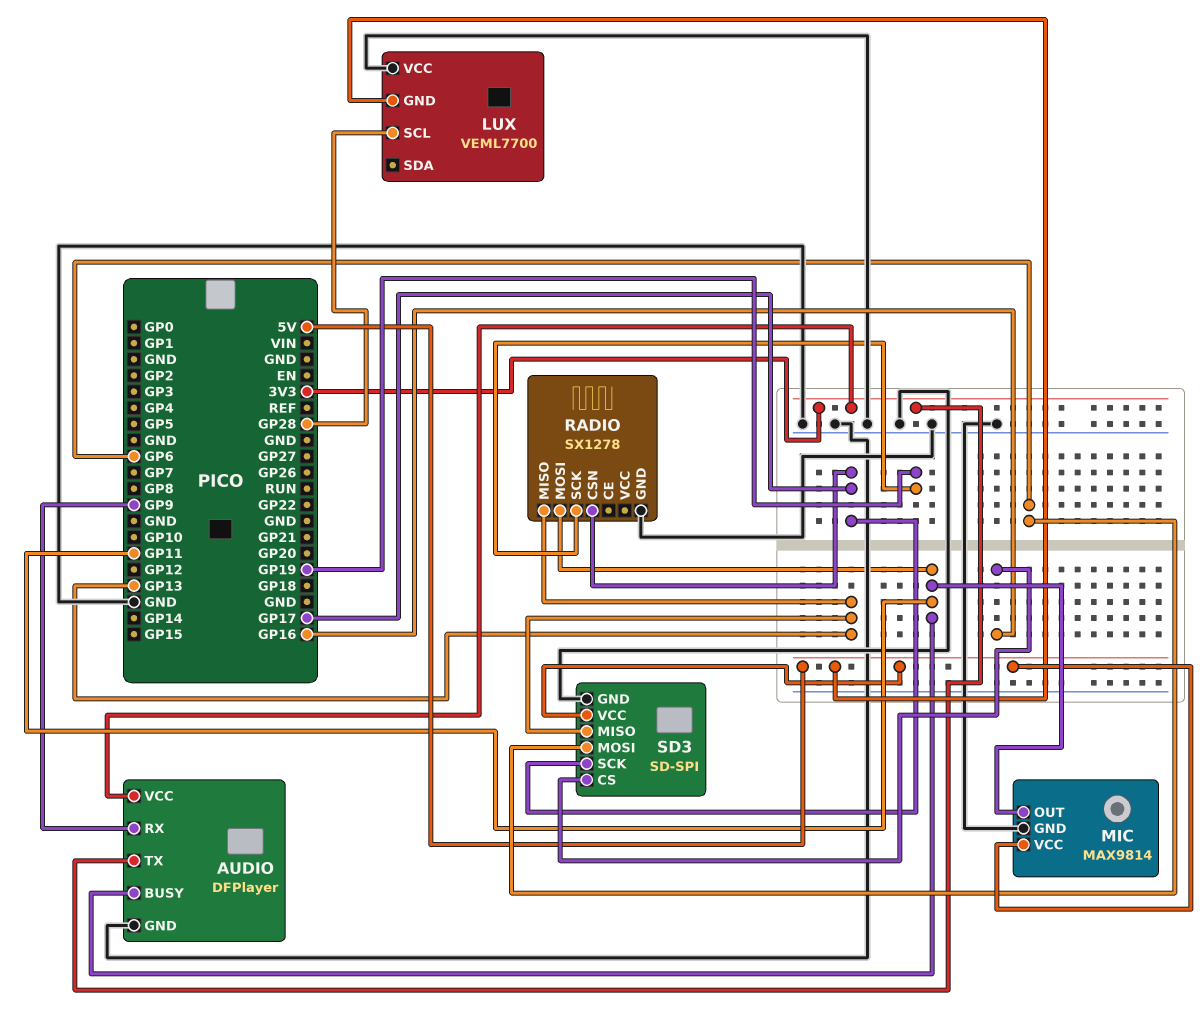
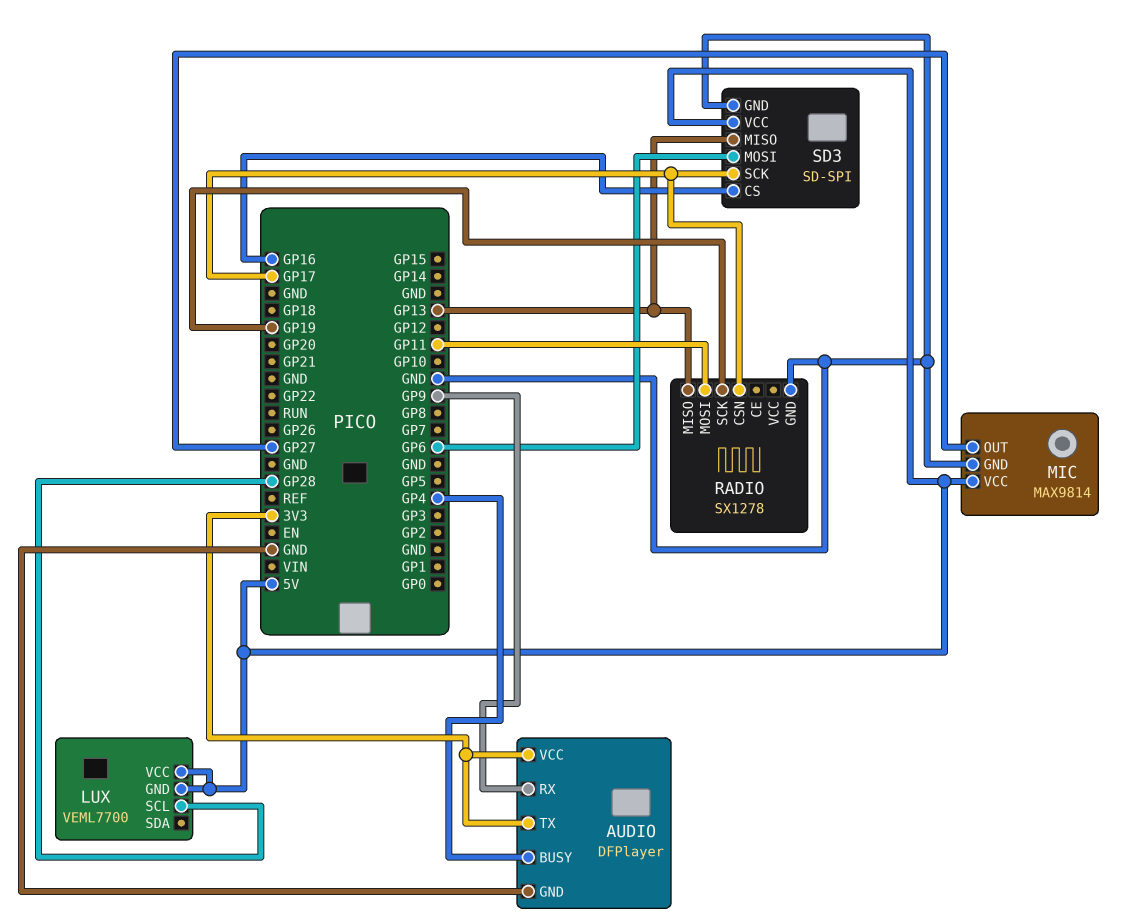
AUDIO pin BUSY: GP11 -> GP4
LUX pin VCC: GND -> 5V
MIC pin OUT: GP11 -> GP27

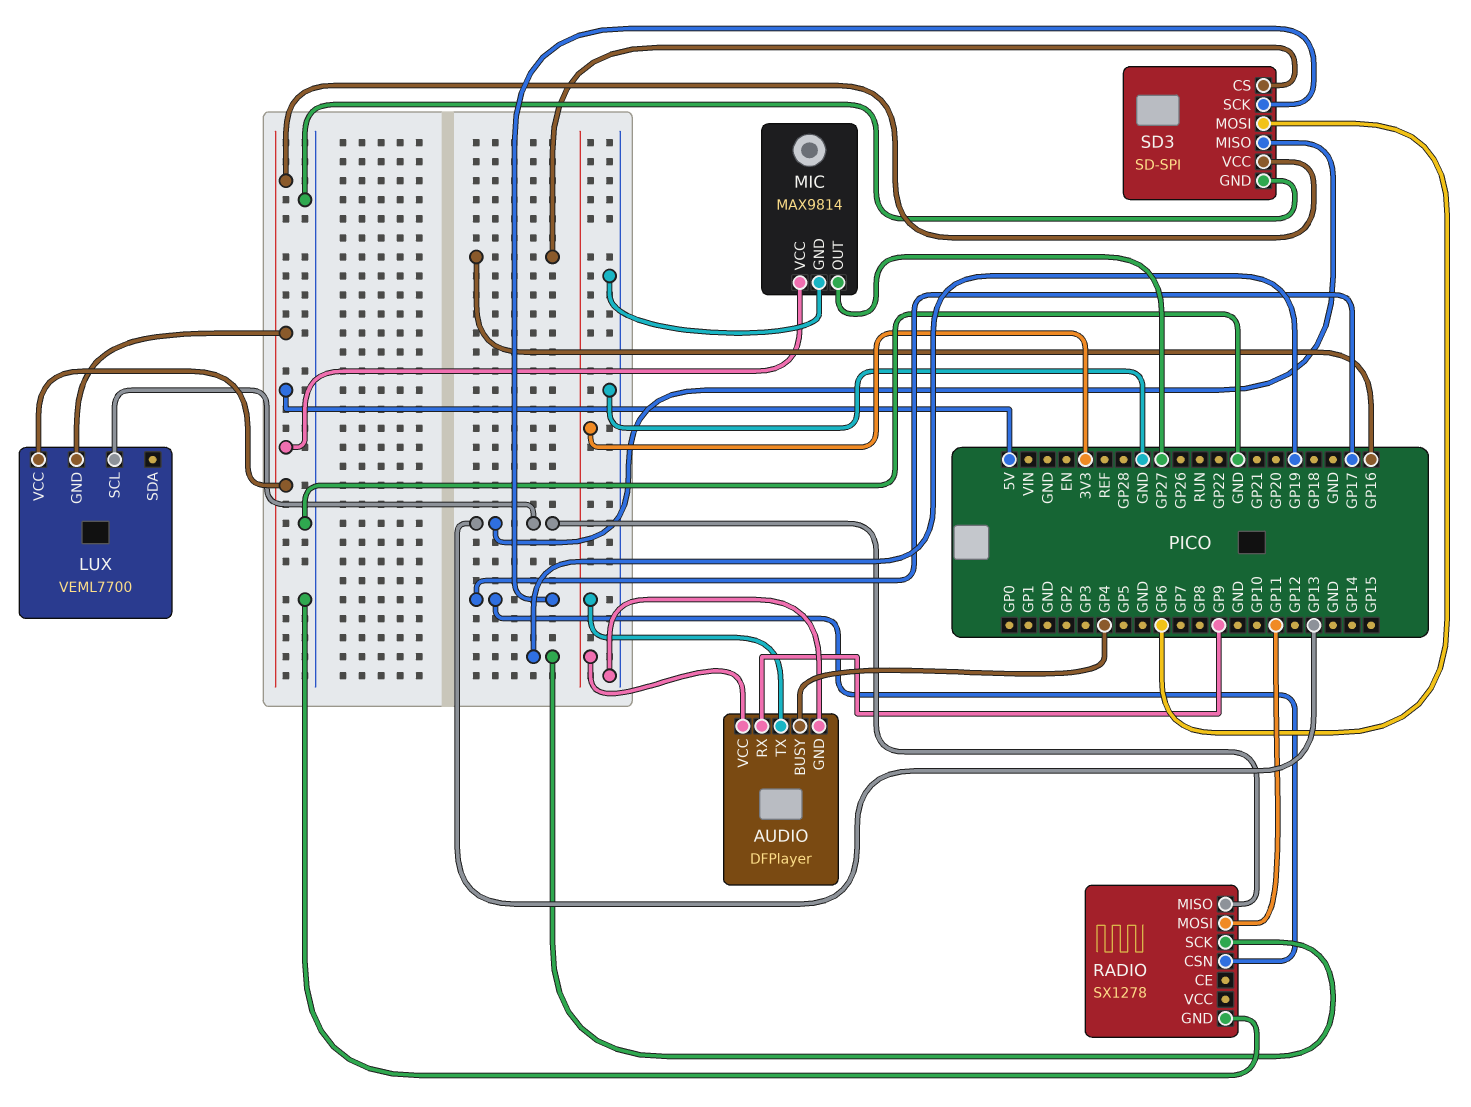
LUX pin SCL: GP28 -> GP13

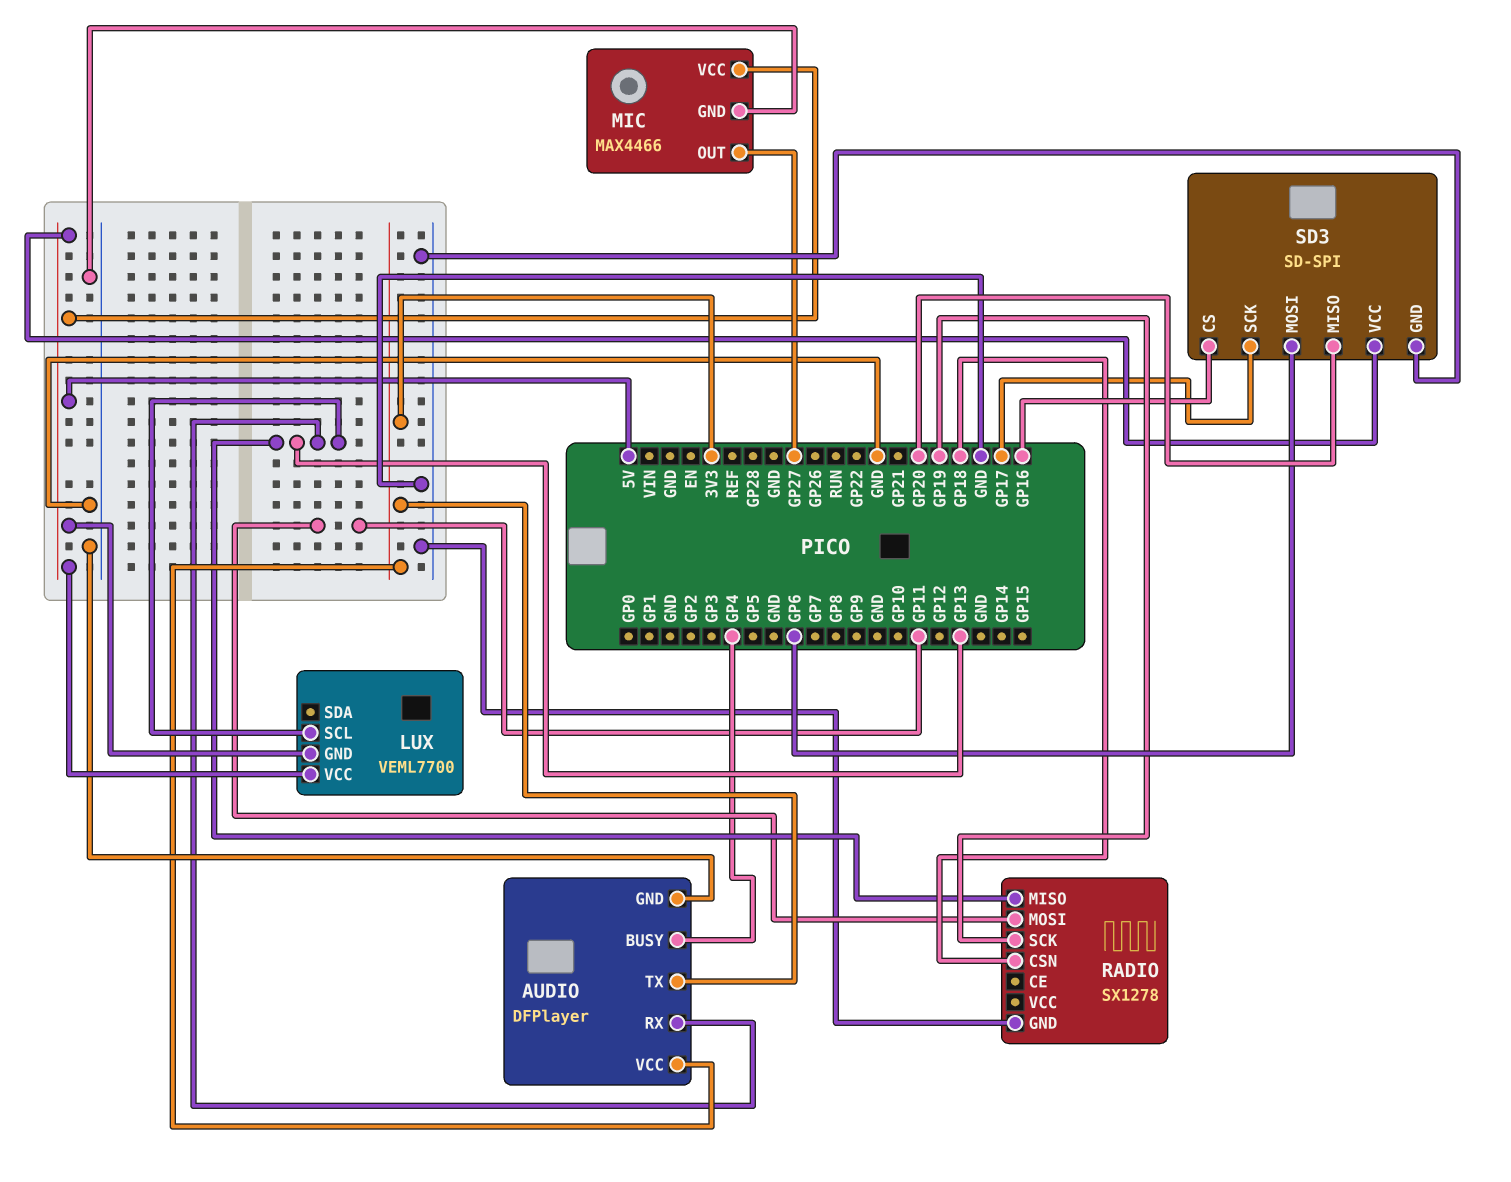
AUDIO pin RX: GP9 -> GP13
MIC: MAX9814 -> MAX4466
RADIO pin CSN: GP17 -> GP18
SD3 pin MISO: GP13 -> GP20

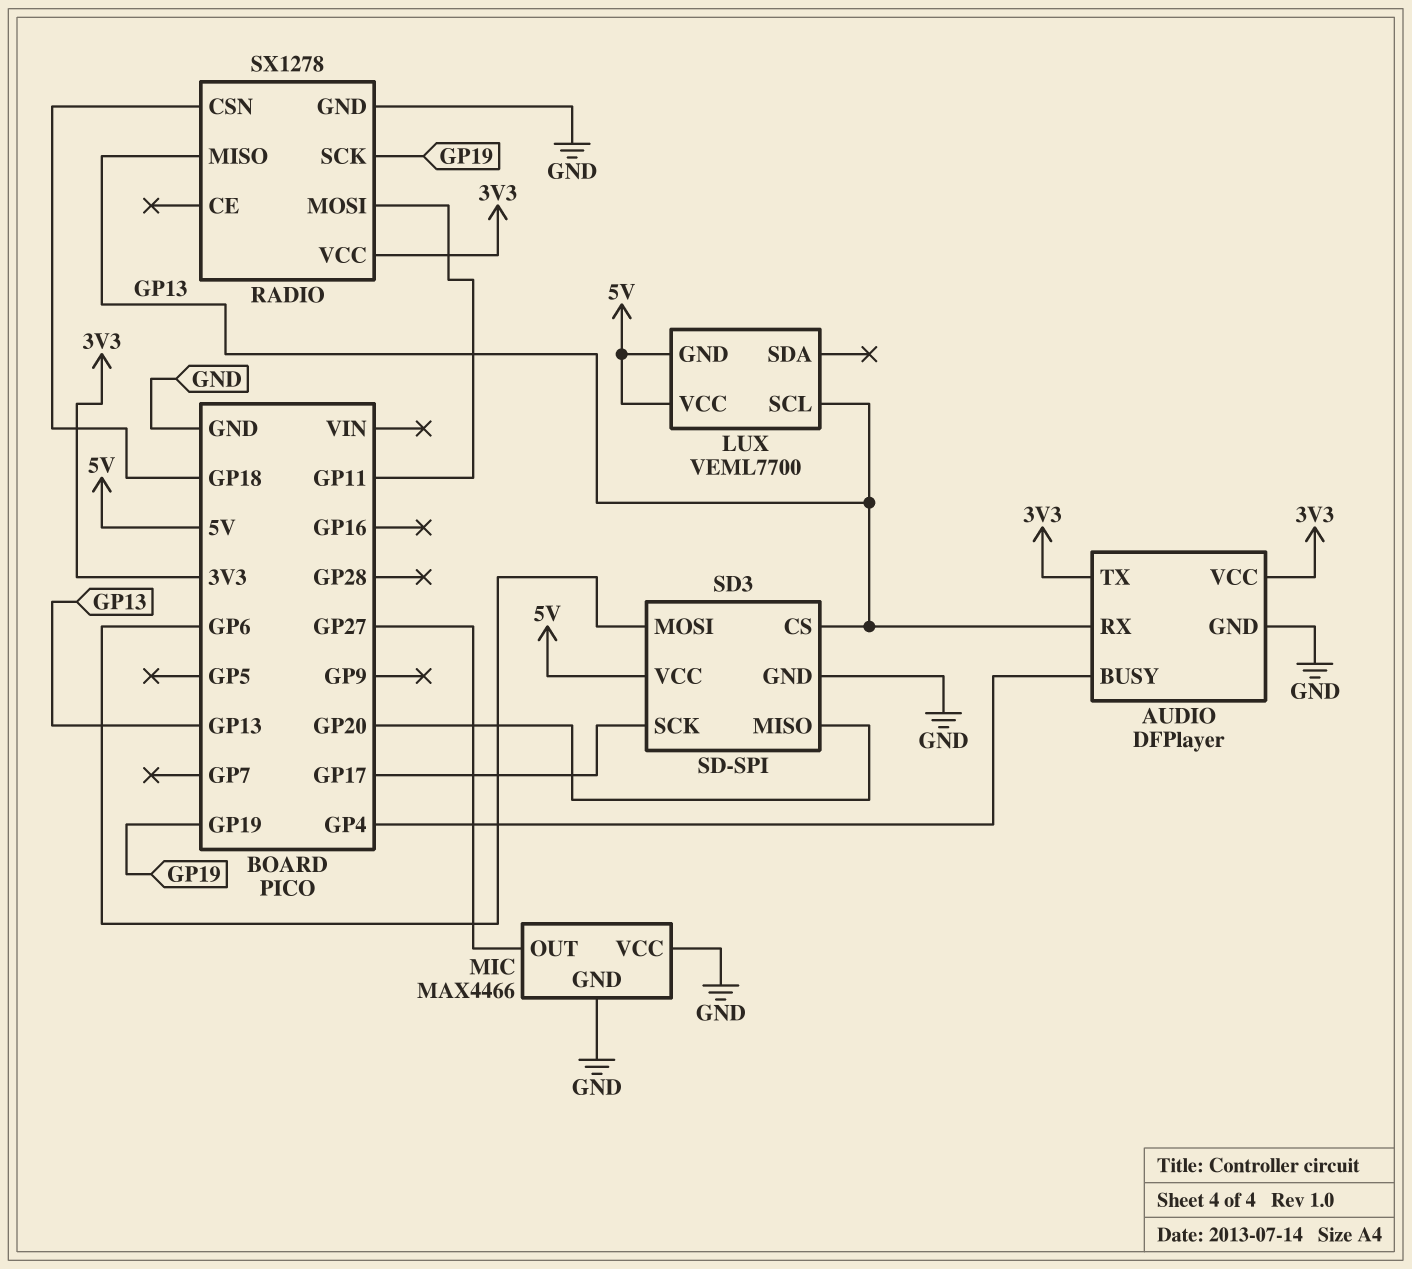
MIC pin VCC: 5V -> GND
RADIO pin VCC: none -> 3V3
SD3 pin CS: GP16 -> GP13

